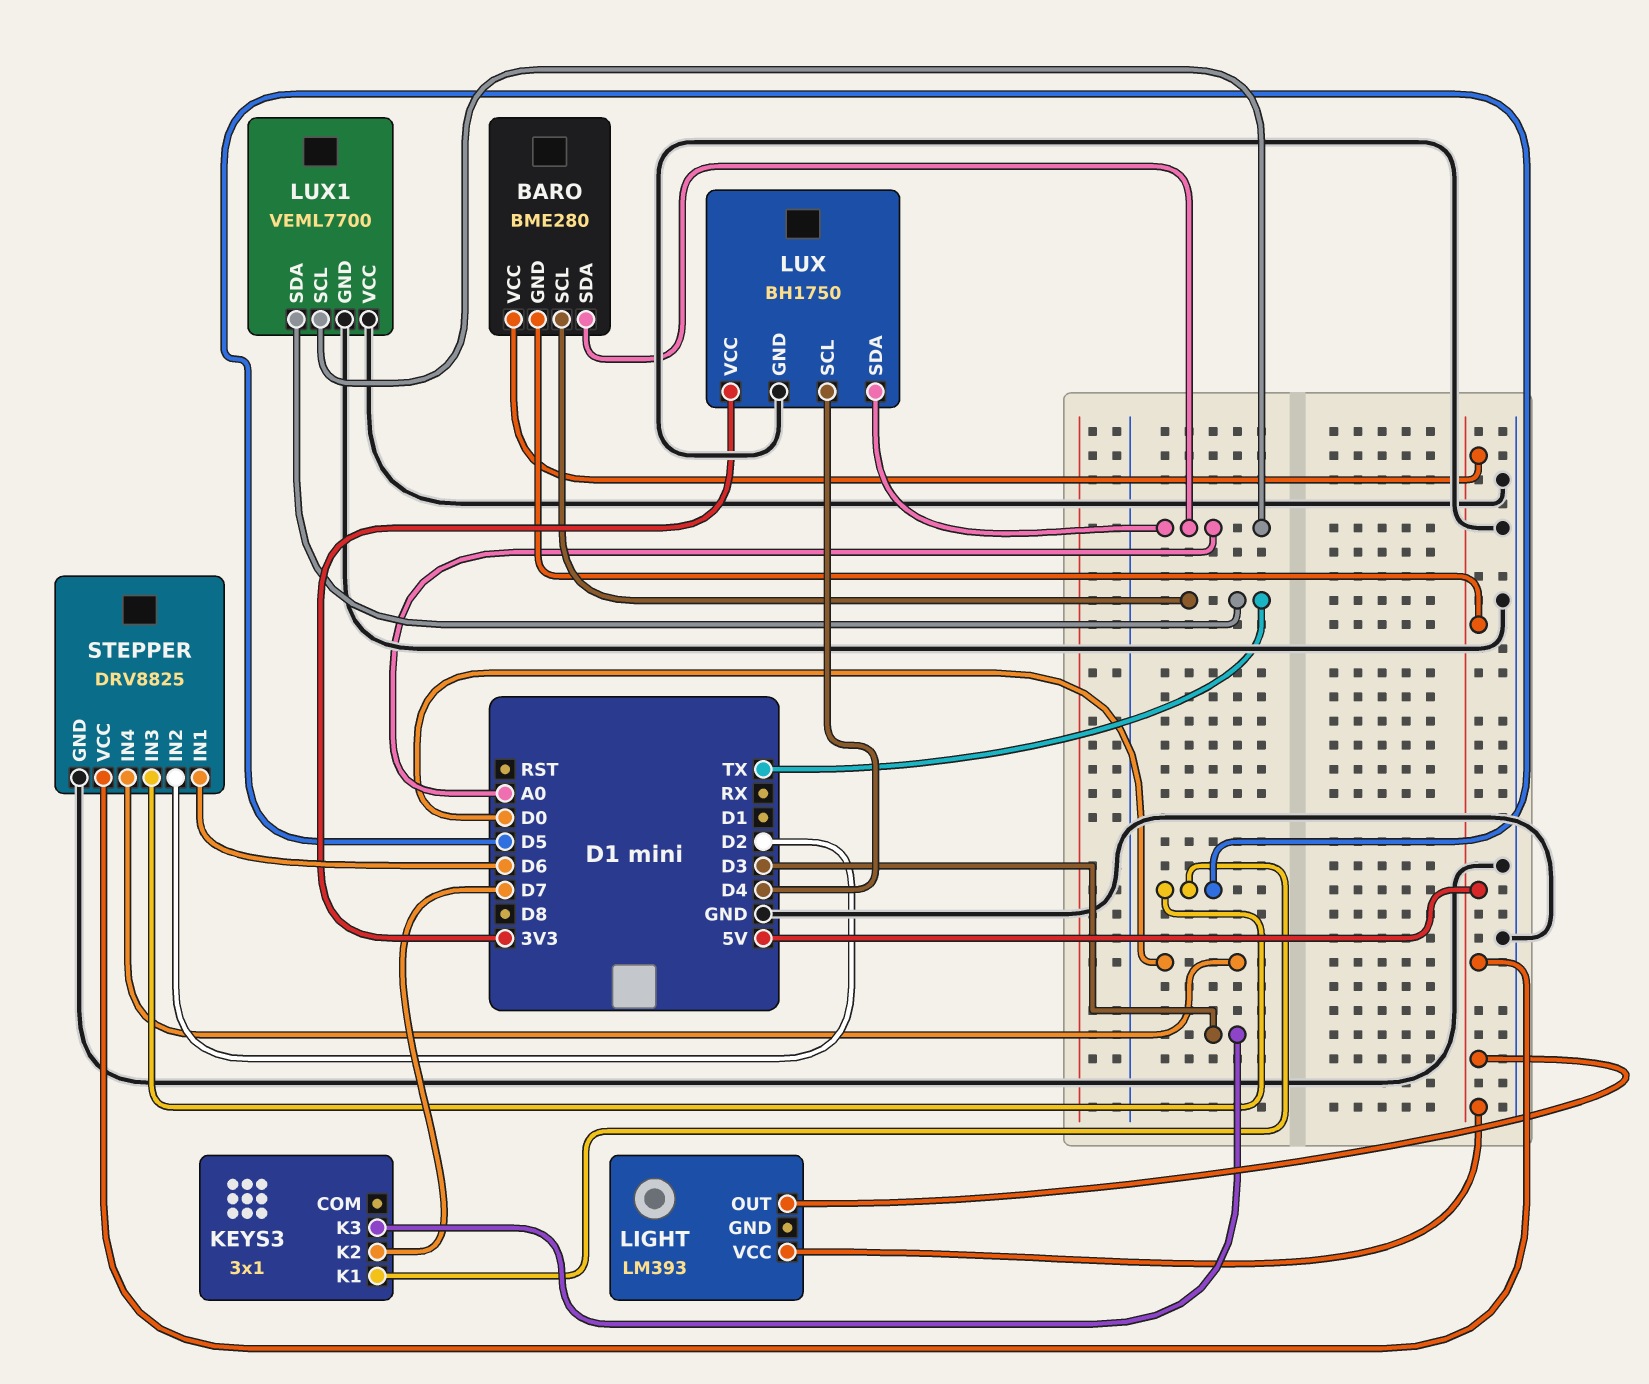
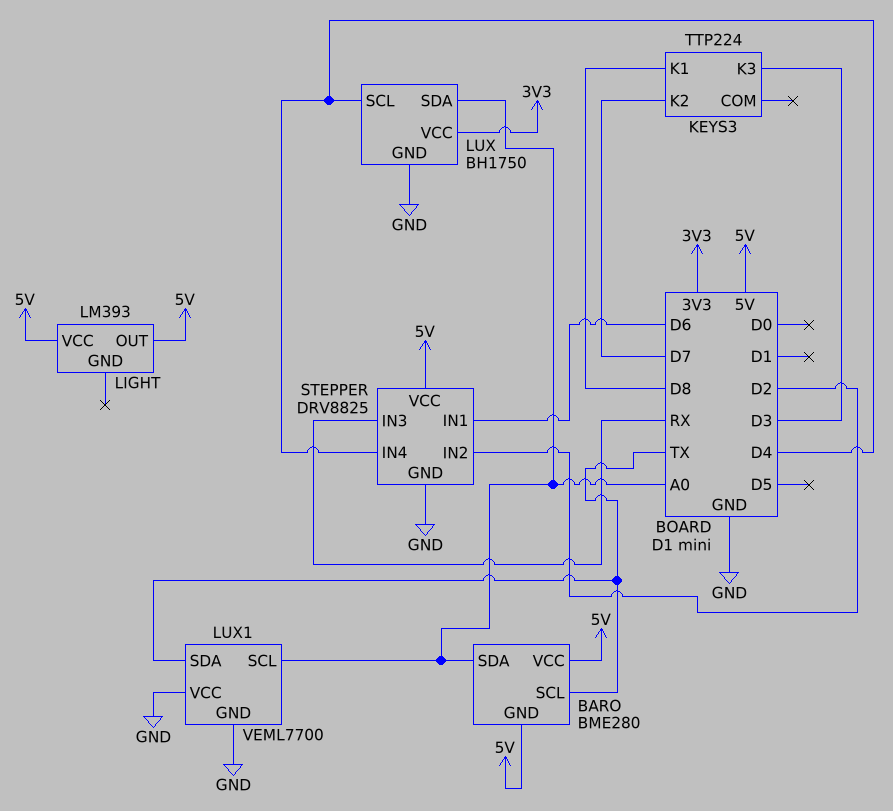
KEYS3: 3x1 -> TTP224
KEYS3 pin K1: D5 -> D8
STEPPER pin IN3: D5 -> RX
STEPPER pin IN4: D0 -> D4

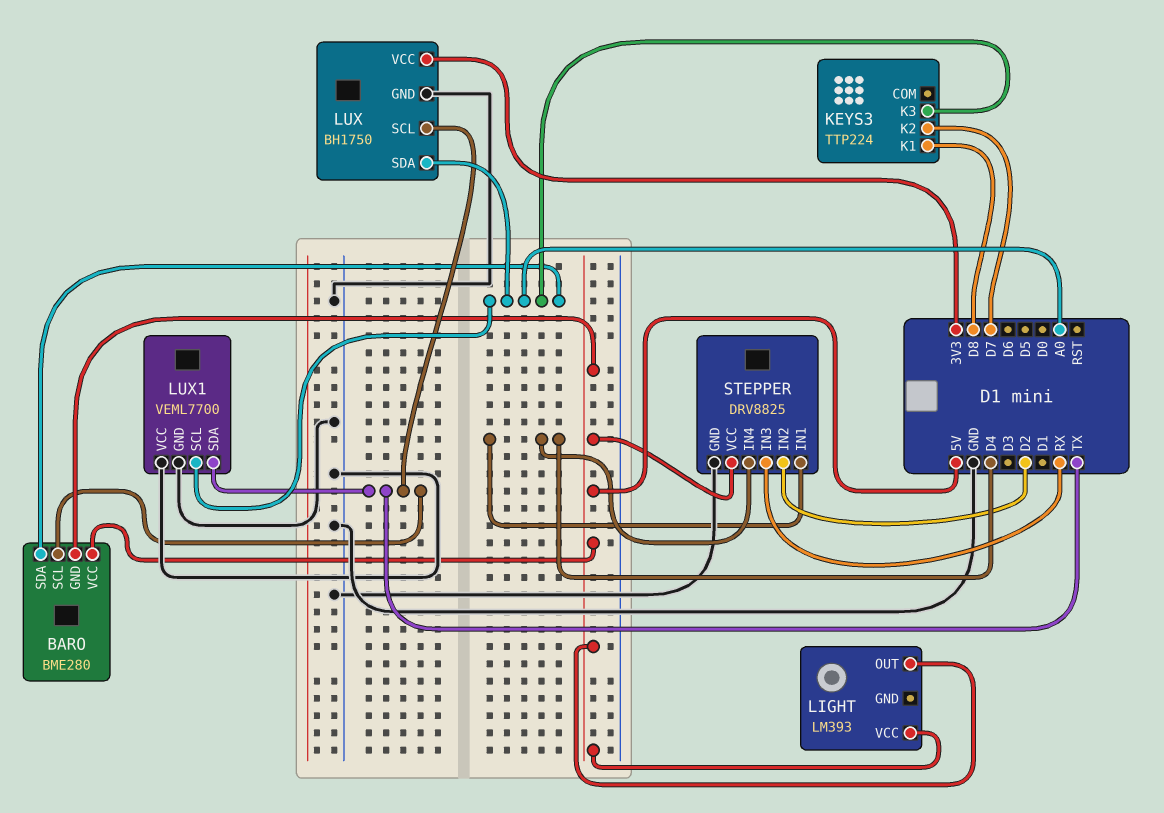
KEYS3 pin K3: D3 -> A0
LUX pin SCL: D4 -> TX
STEPPER pin IN1: D6 -> D4

